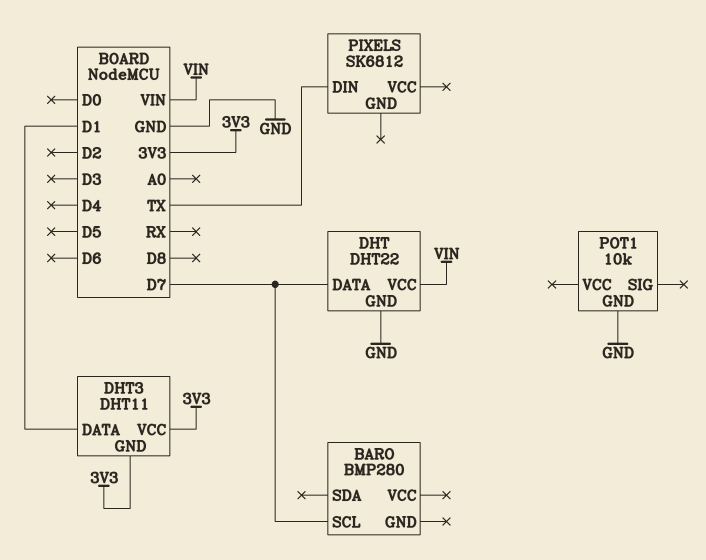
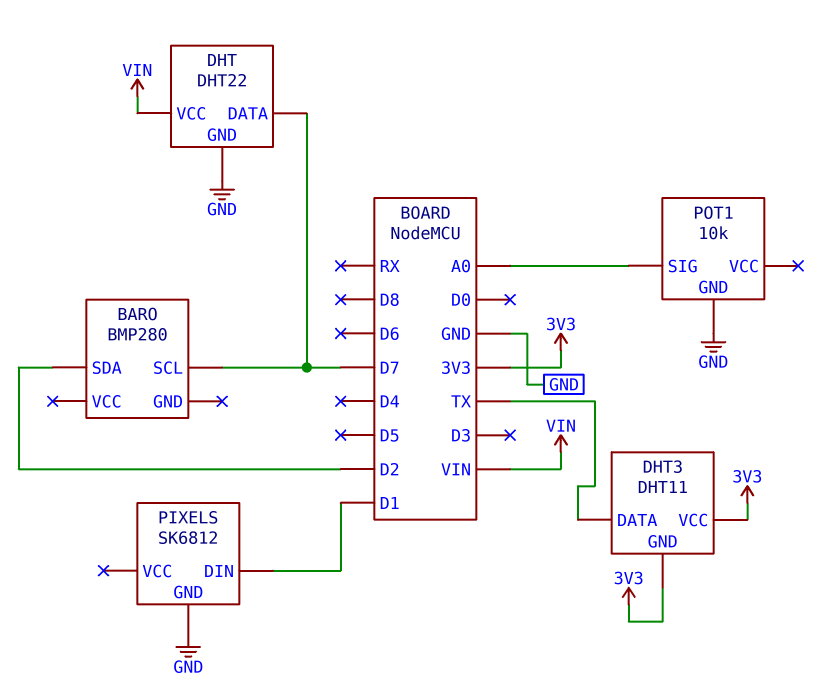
BARO pin SDA: none -> D2
DHT3 pin DATA: D1 -> TX
PIXELS pin DIN: TX -> D1
PIXELS pin GND: none -> GND
POT1 pin SIG: none -> A0

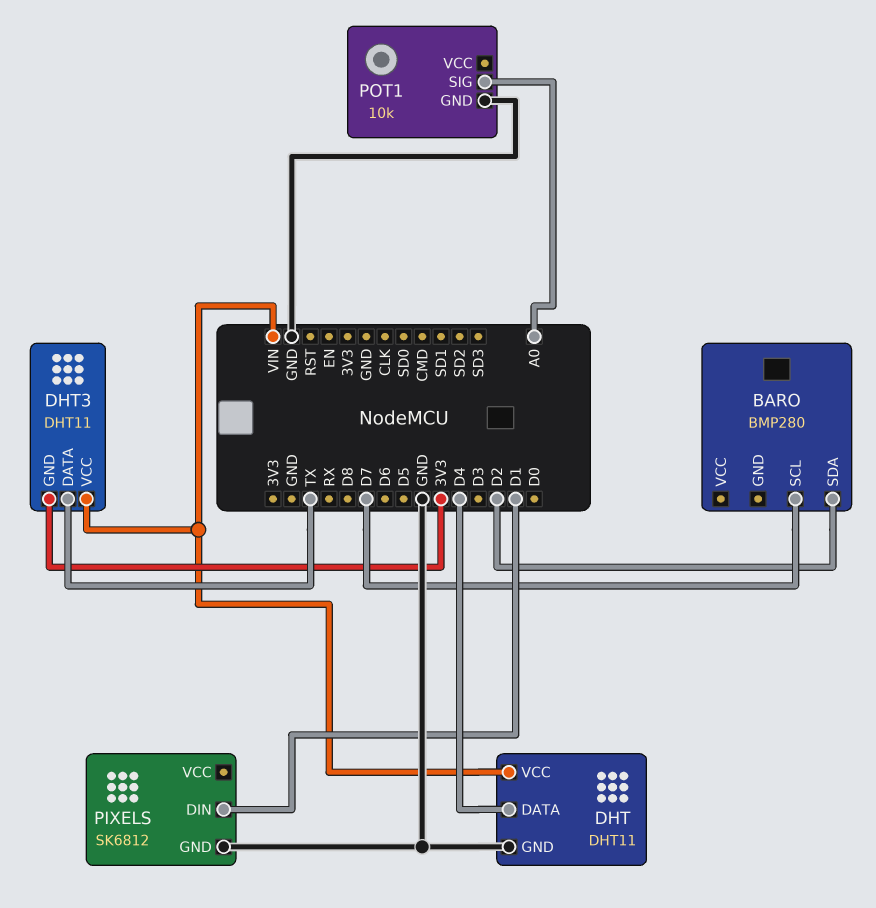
DHT: DHT22 -> DHT11
DHT pin DATA: D7 -> D4
DHT3 pin VCC: 3V3 -> VIN

